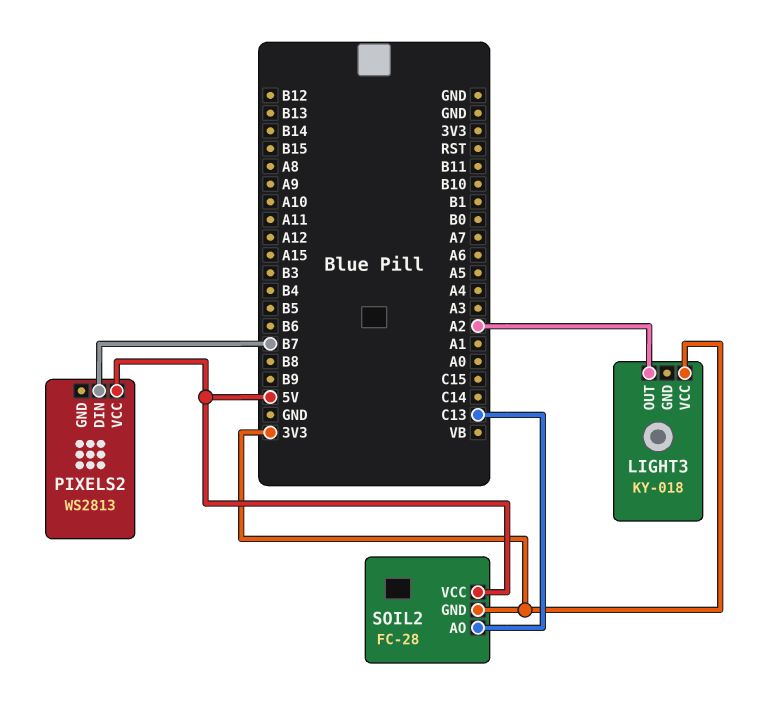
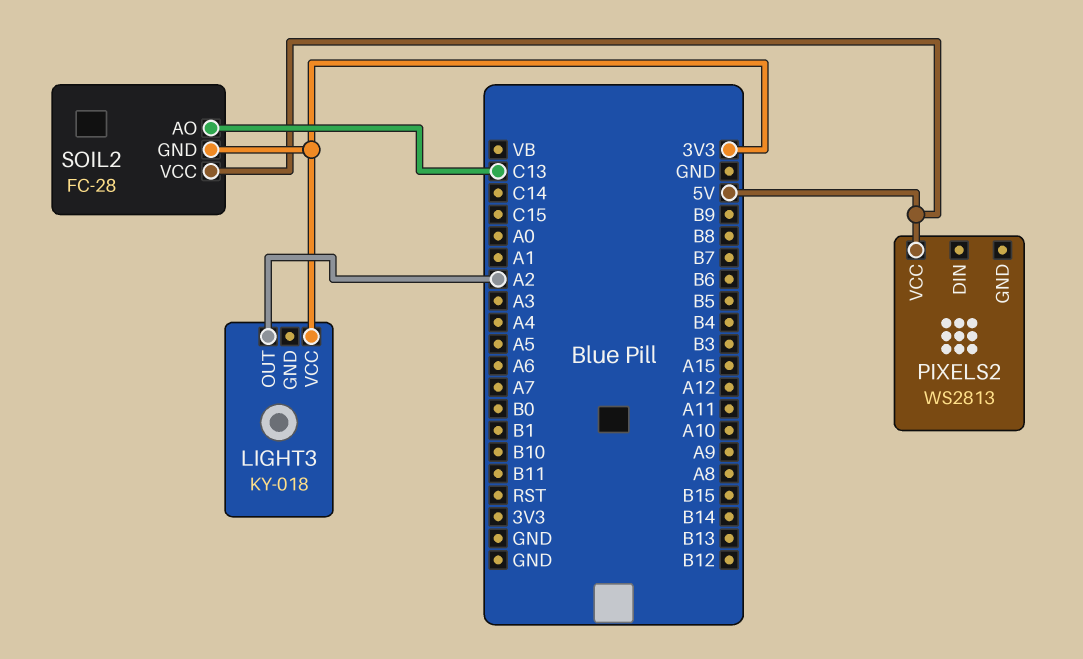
PIXELS2 pin DIN: B7 -> none

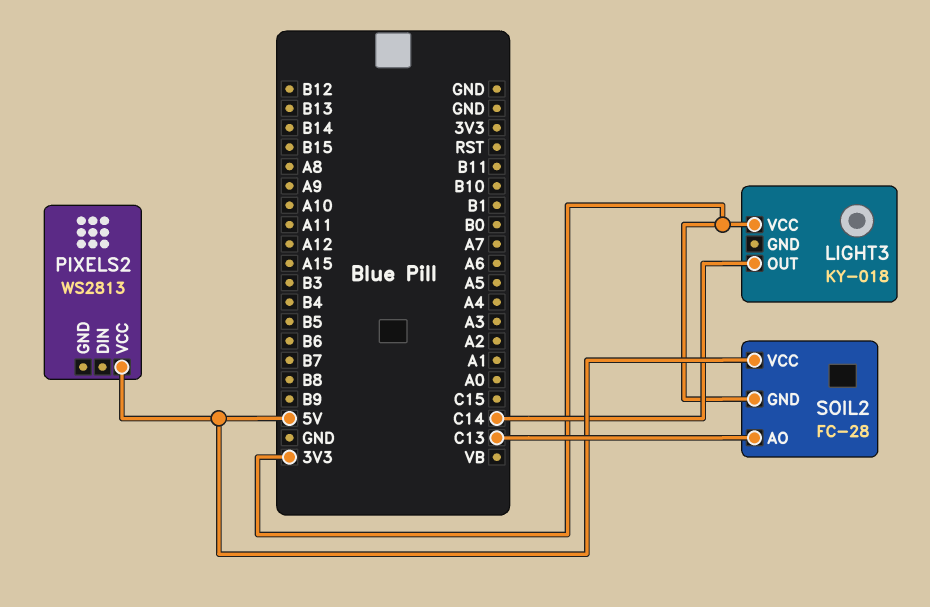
LIGHT3 pin OUT: A2 -> C14

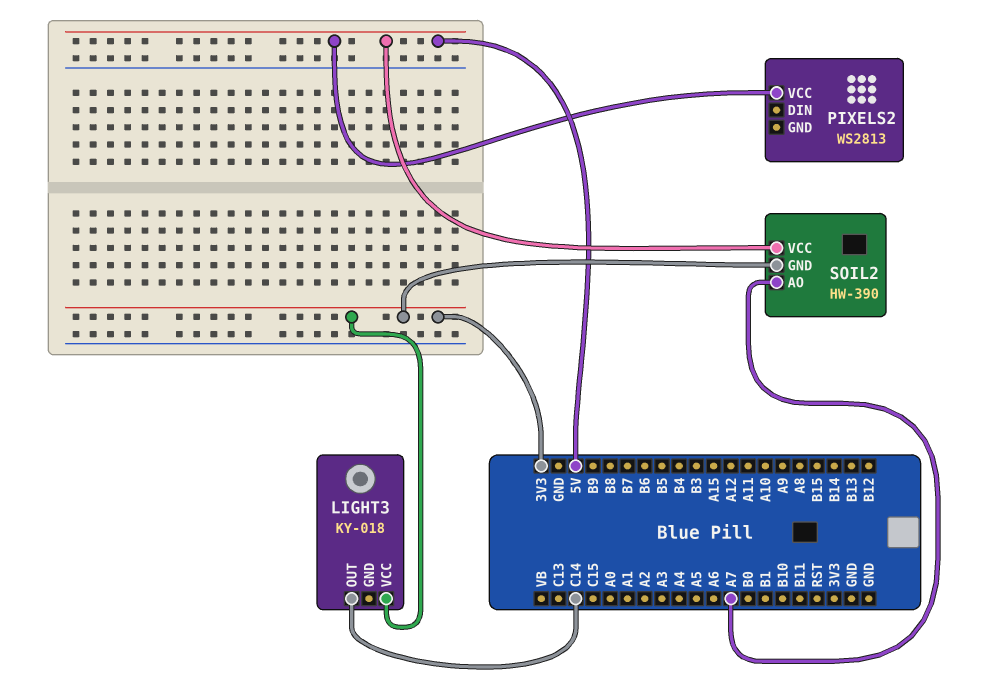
SOIL2: FC-28 -> HW-390
SOIL2 pin AO: C13 -> A7

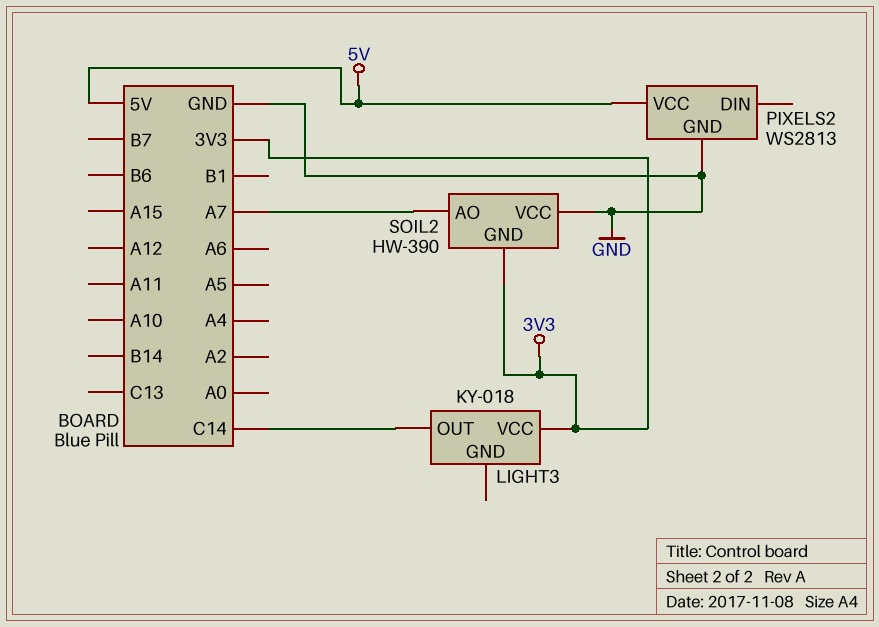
PIXELS2 pin GND: none -> GND
SOIL2 pin VCC: 5V -> GND

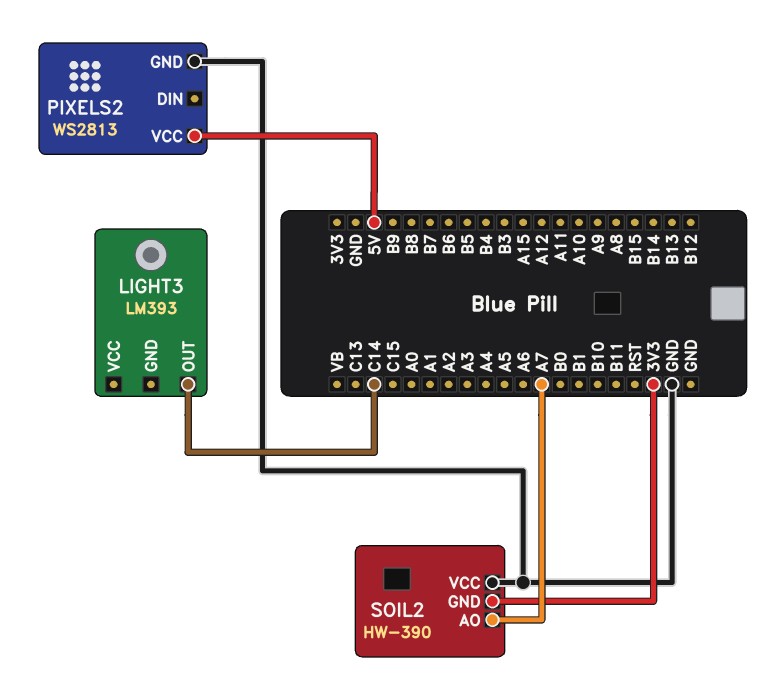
LIGHT3: KY-018 -> LM393
LIGHT3 pin VCC: 3V3 -> none

